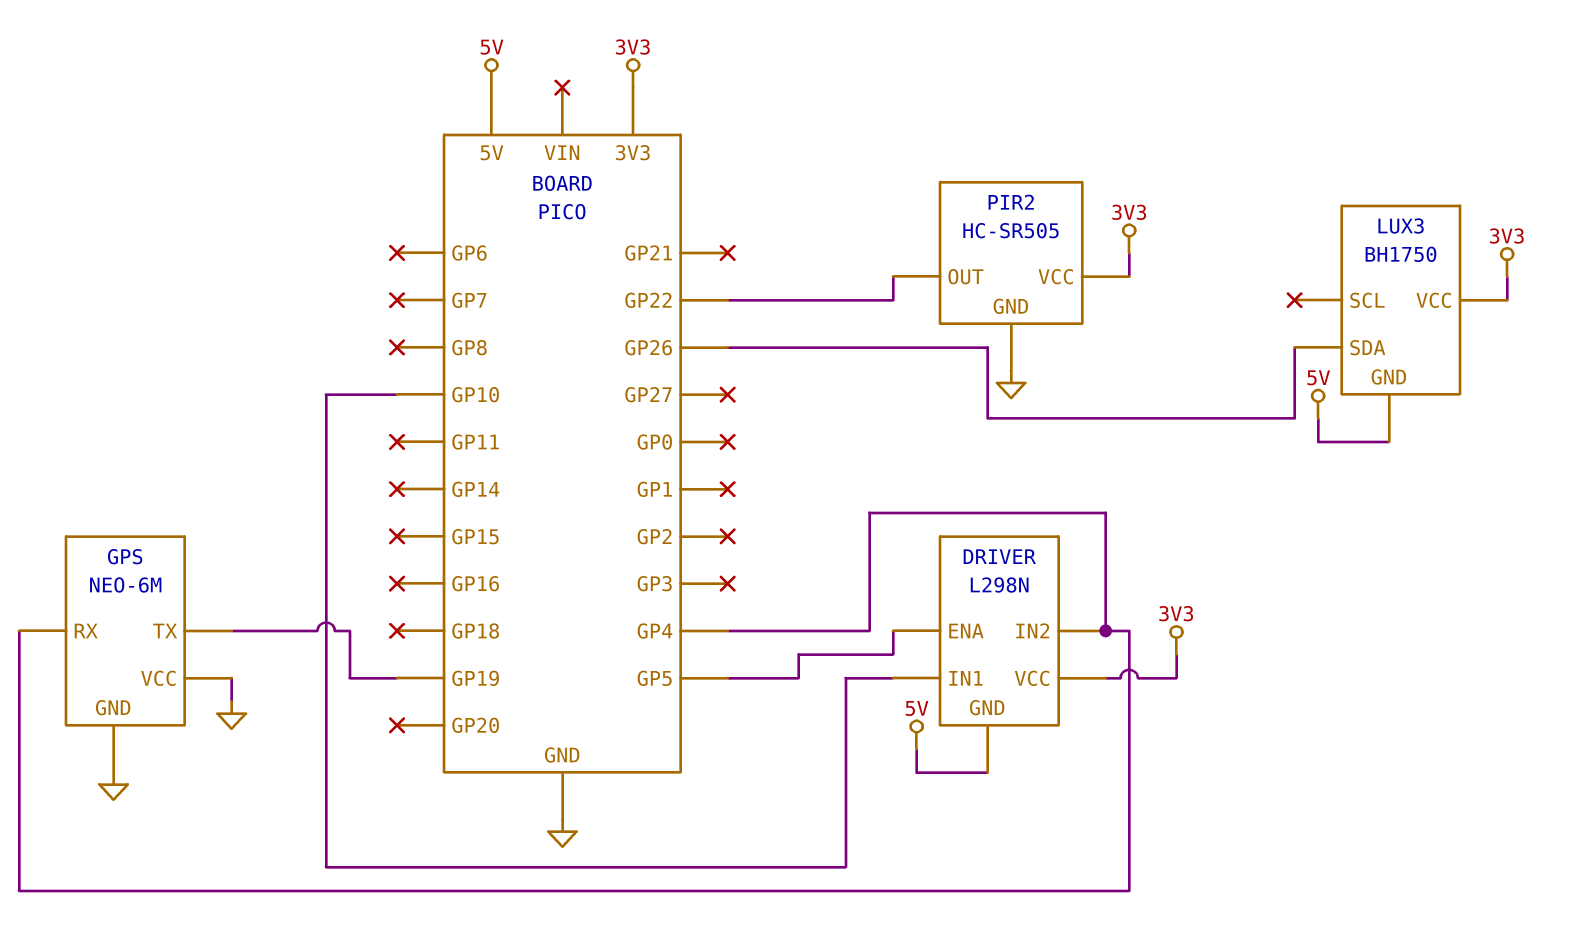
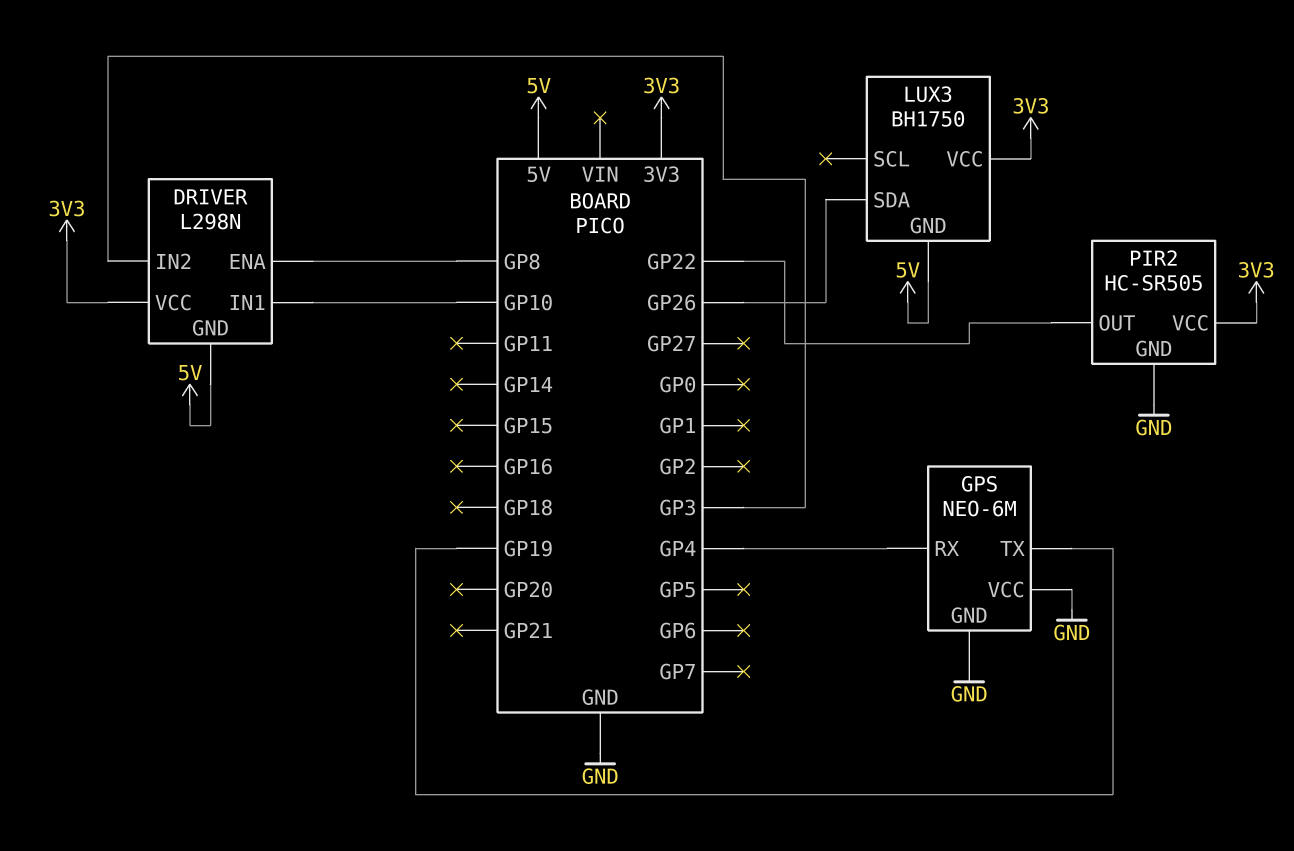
DRIVER pin ENA: GP5 -> GP8
DRIVER pin IN2: GP4 -> GP3

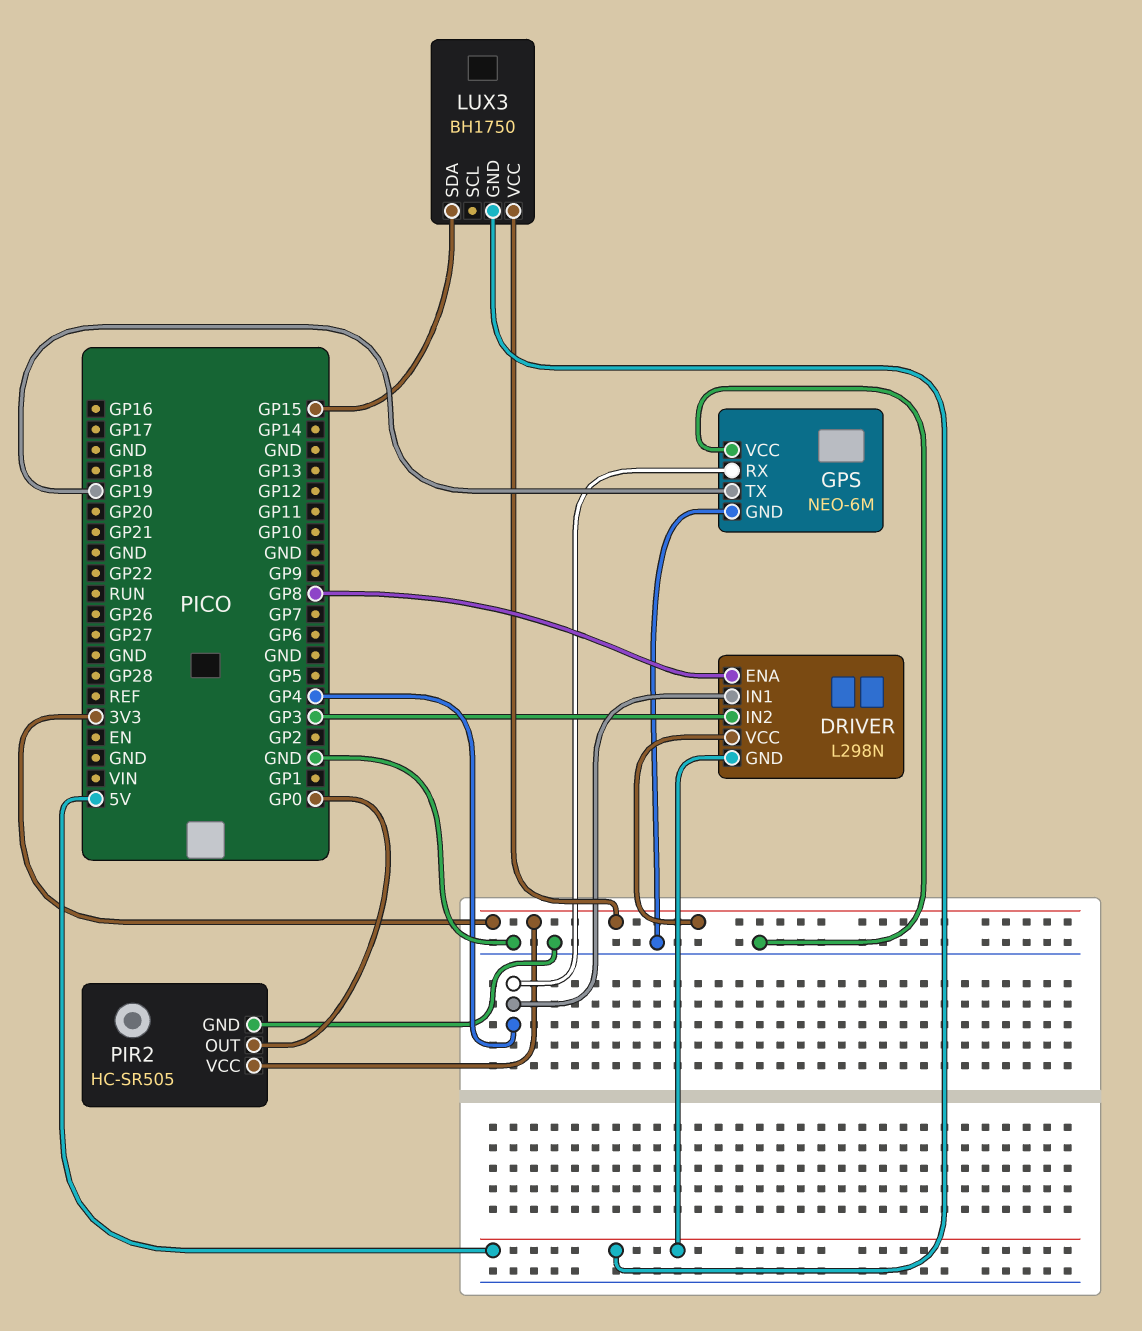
DRIVER pin IN1: GP10 -> GP4
LUX3 pin SDA: GP26 -> GP15
PIR2 pin OUT: GP22 -> GP0

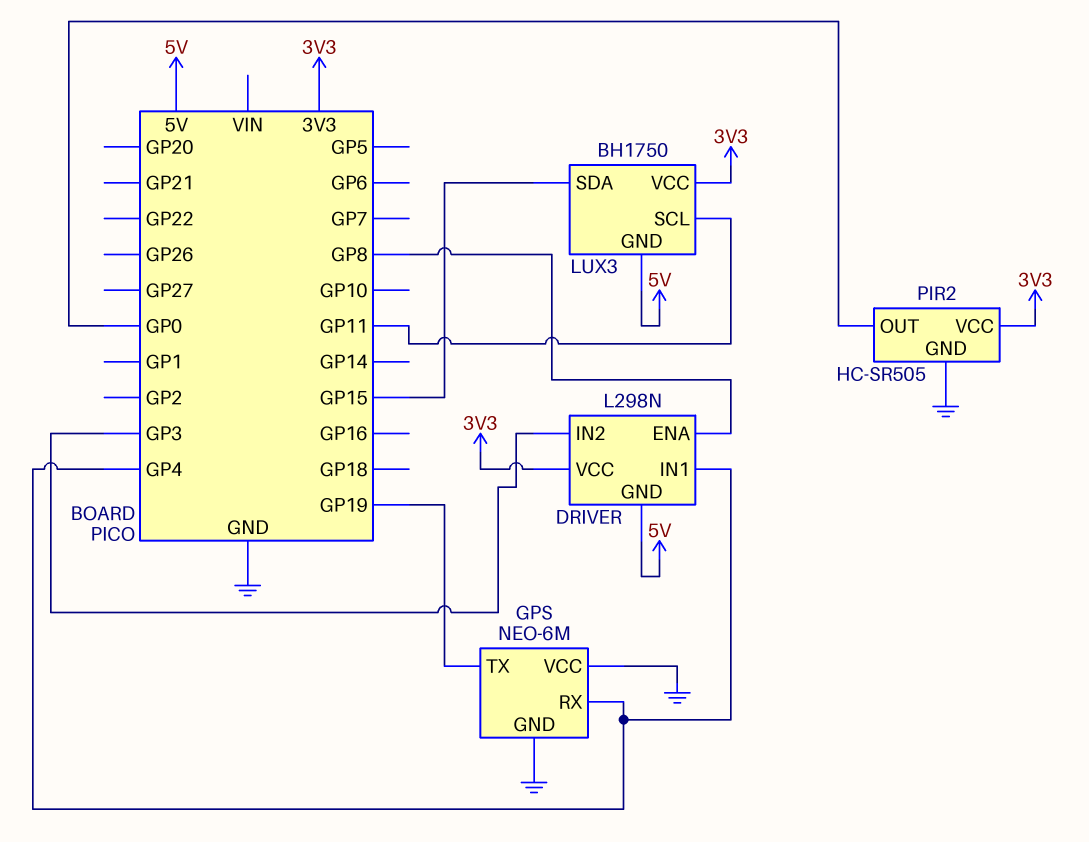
LUX3 pin SCL: none -> GP11

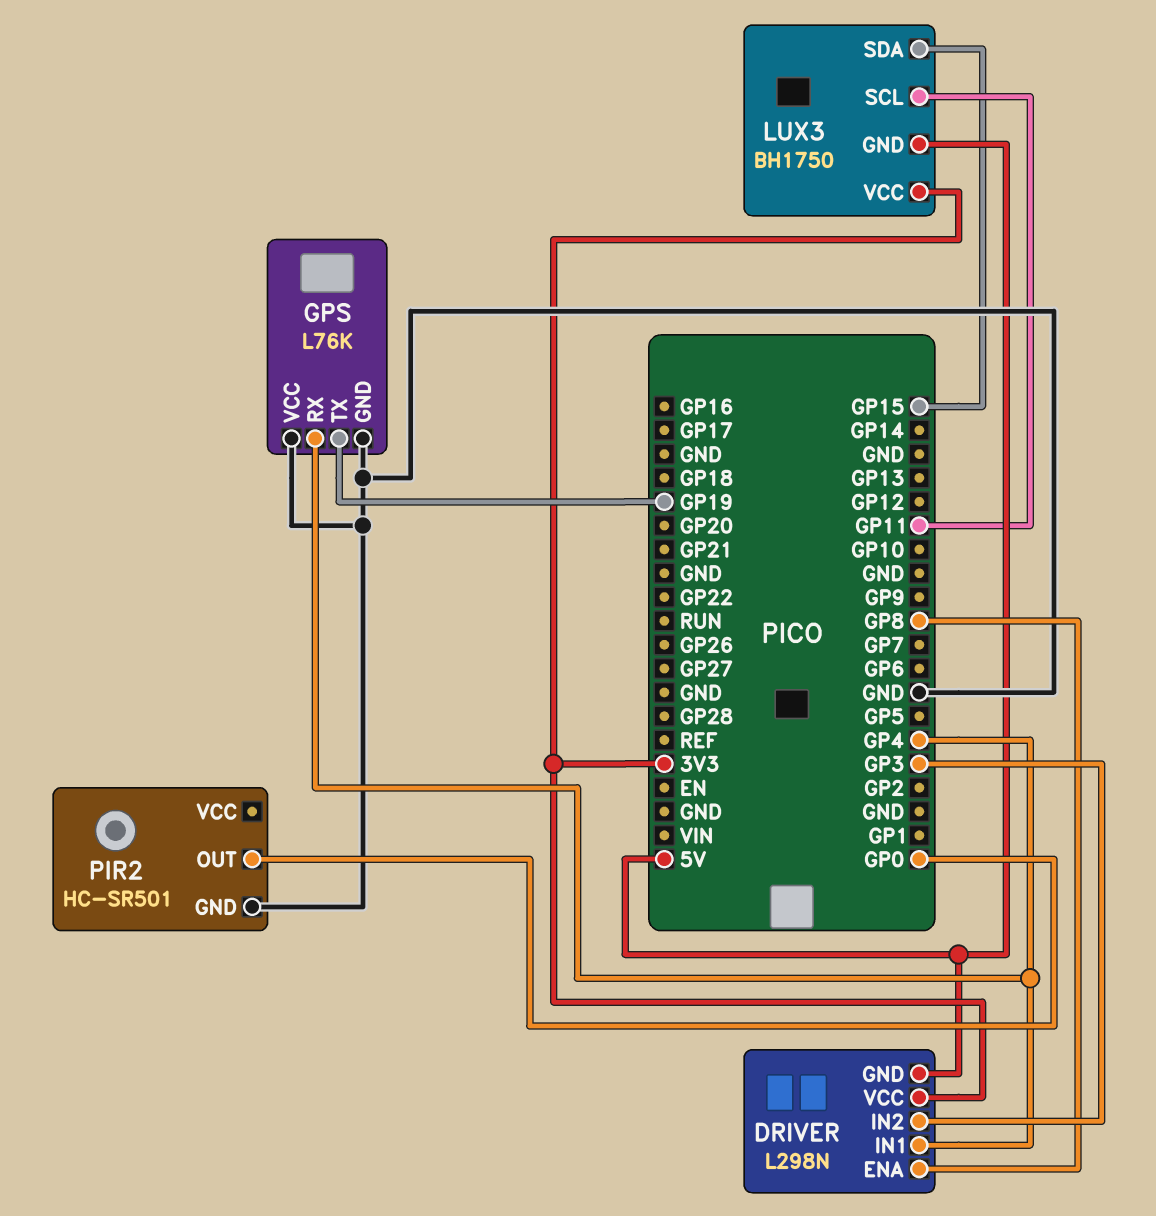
GPS: NEO-6M -> L76K
PIR2: HC-SR505 -> HC-SR501
PIR2 pin VCC: 3V3 -> none

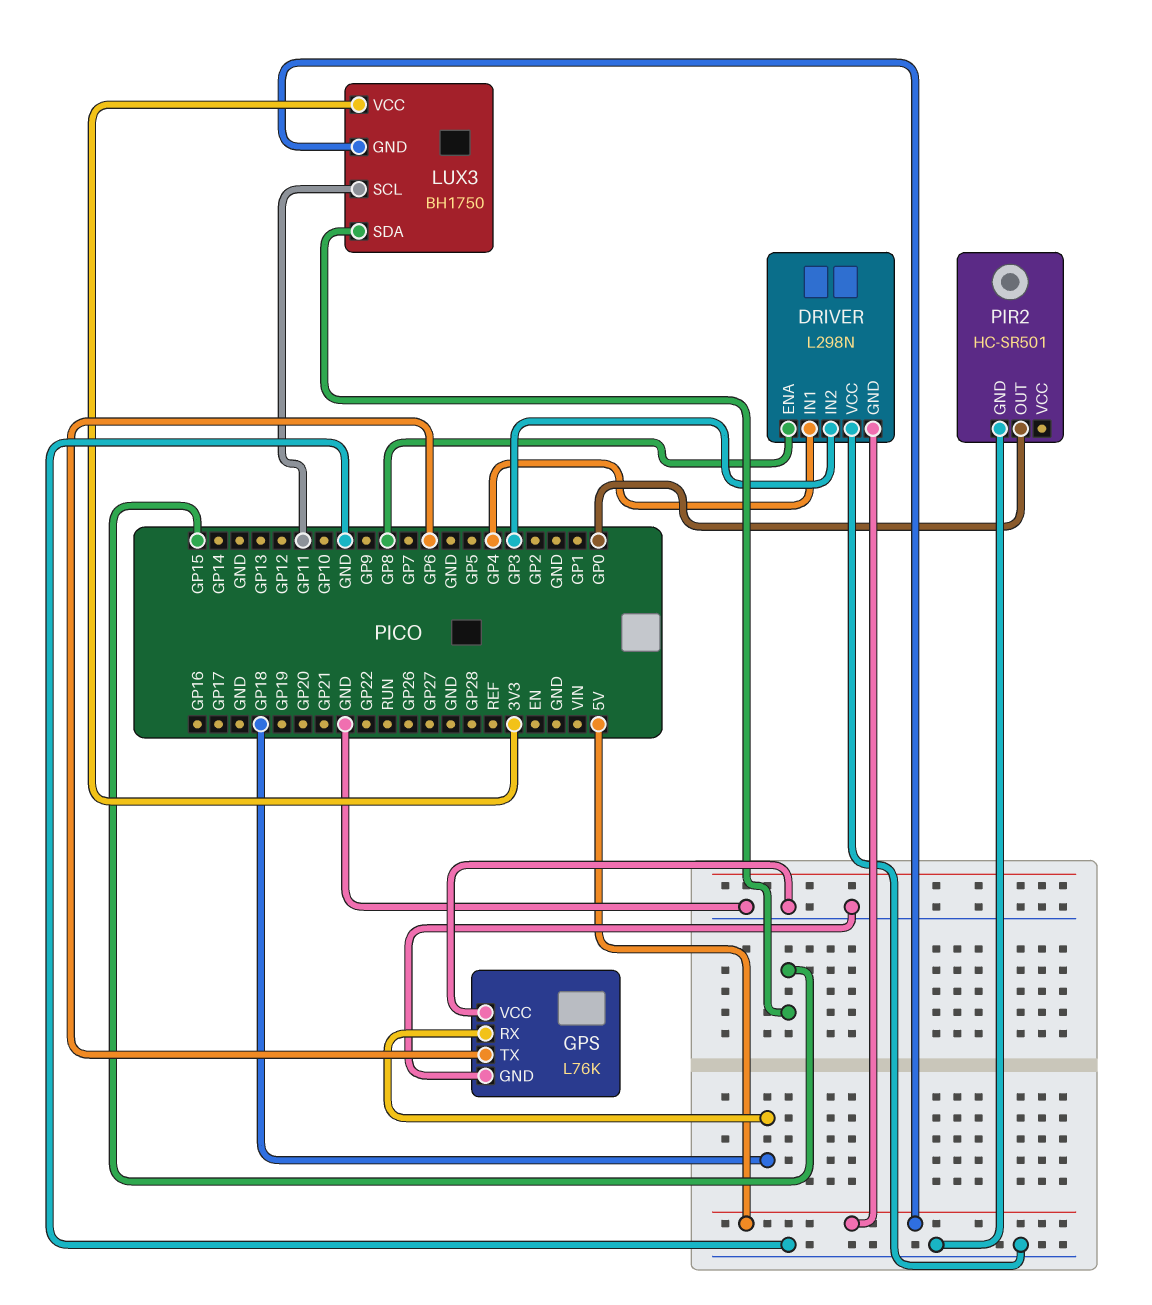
DRIVER pin VCC: 3V3 -> GND
GPS pin RX: GP4 -> GP18
GPS pin TX: GP19 -> GP6

